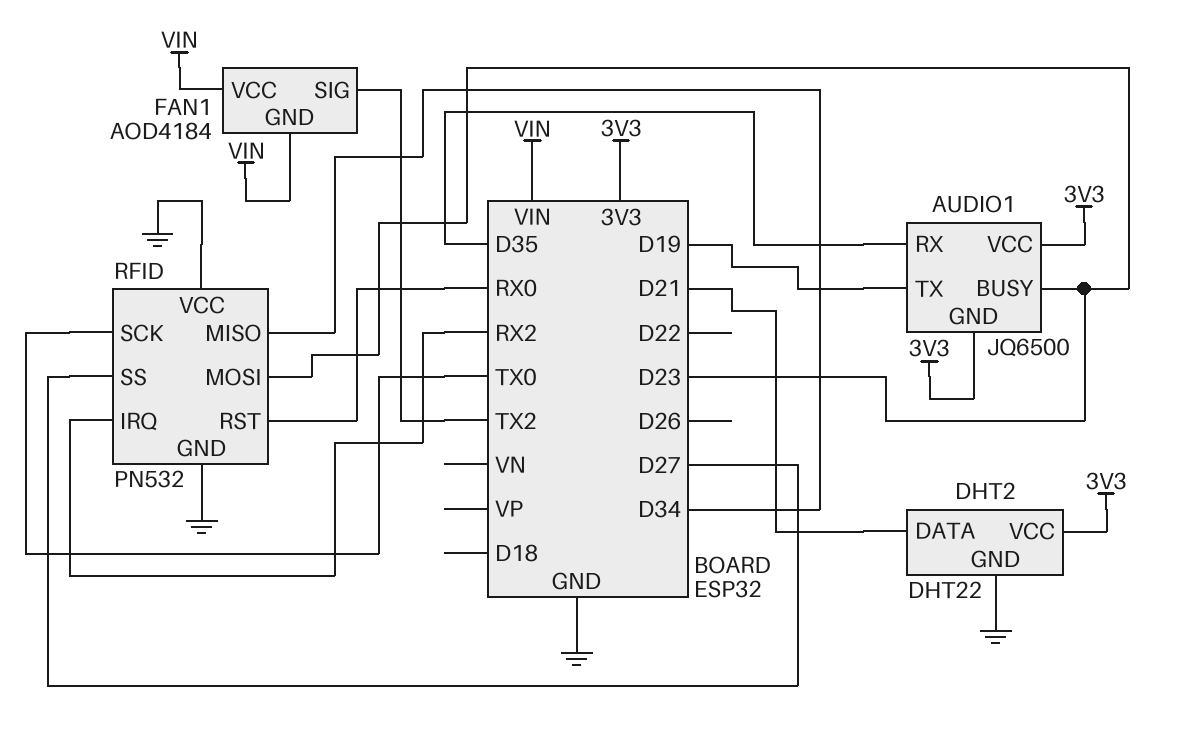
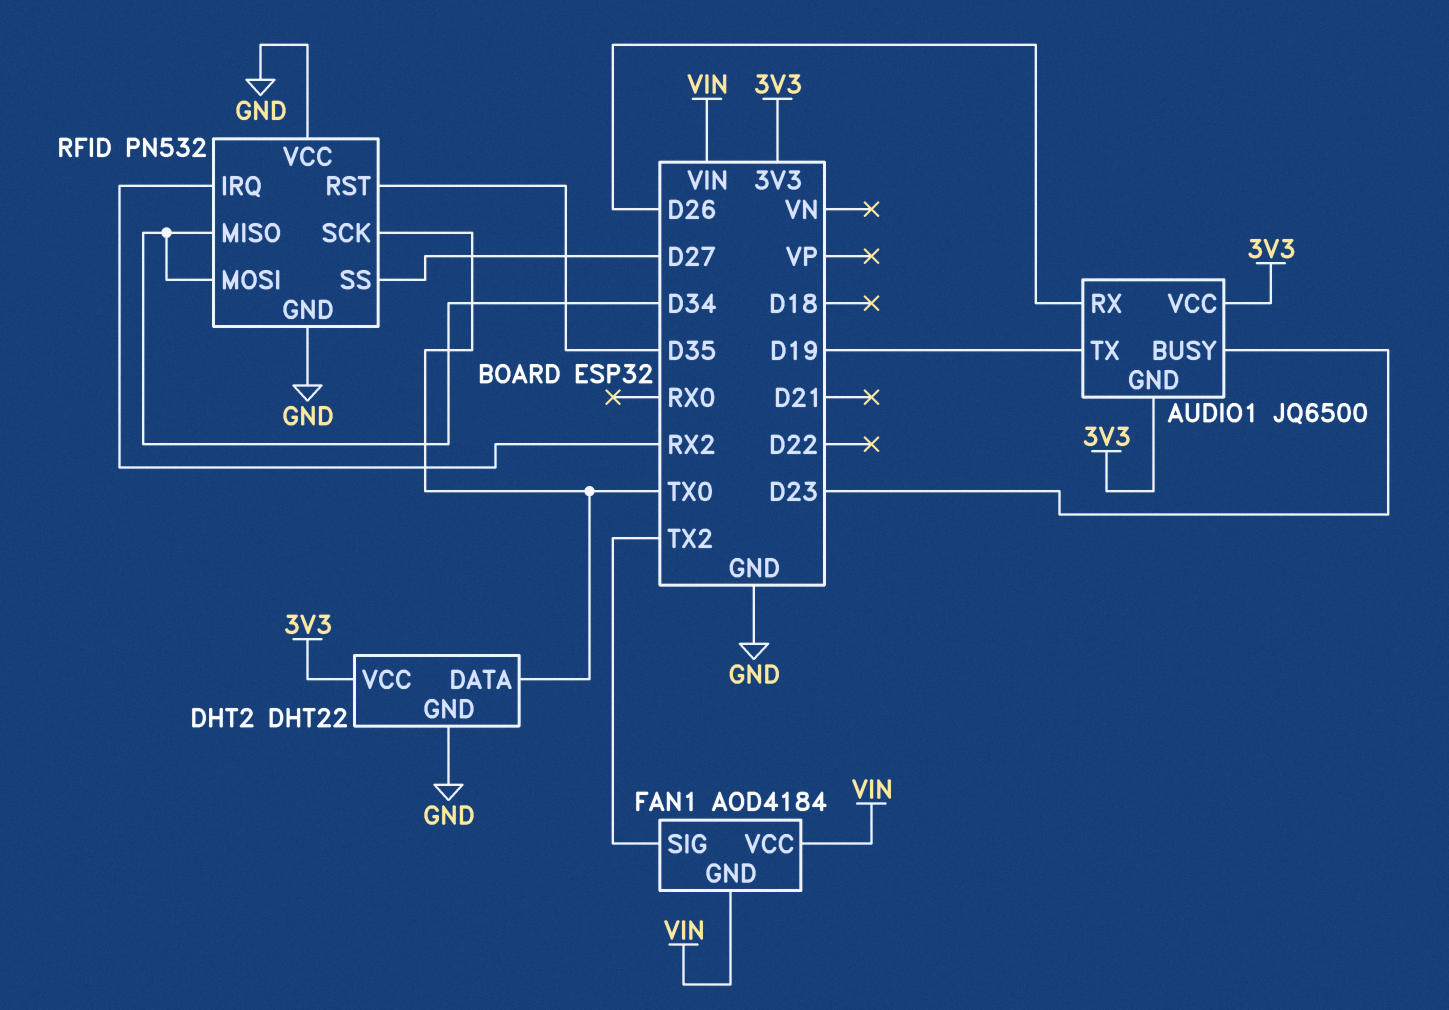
AUDIO1 pin RX: D35 -> D26
DHT2 pin DATA: D21 -> TX0
RFID pin MOSI: D23 -> D34
RFID pin RST: RX0 -> D35

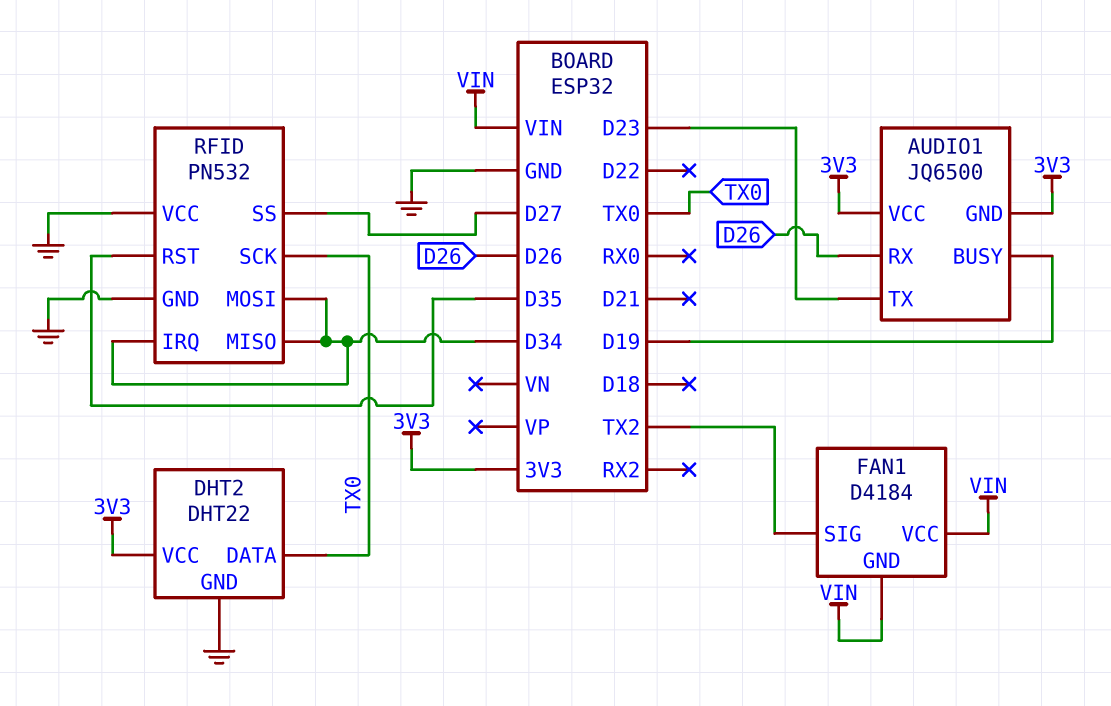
AUDIO1 pin BUSY: D23 -> D19
AUDIO1 pin TX: D19 -> D23
FAN1: AOD4184 -> D4184
RFID pin IRQ: RX2 -> D34

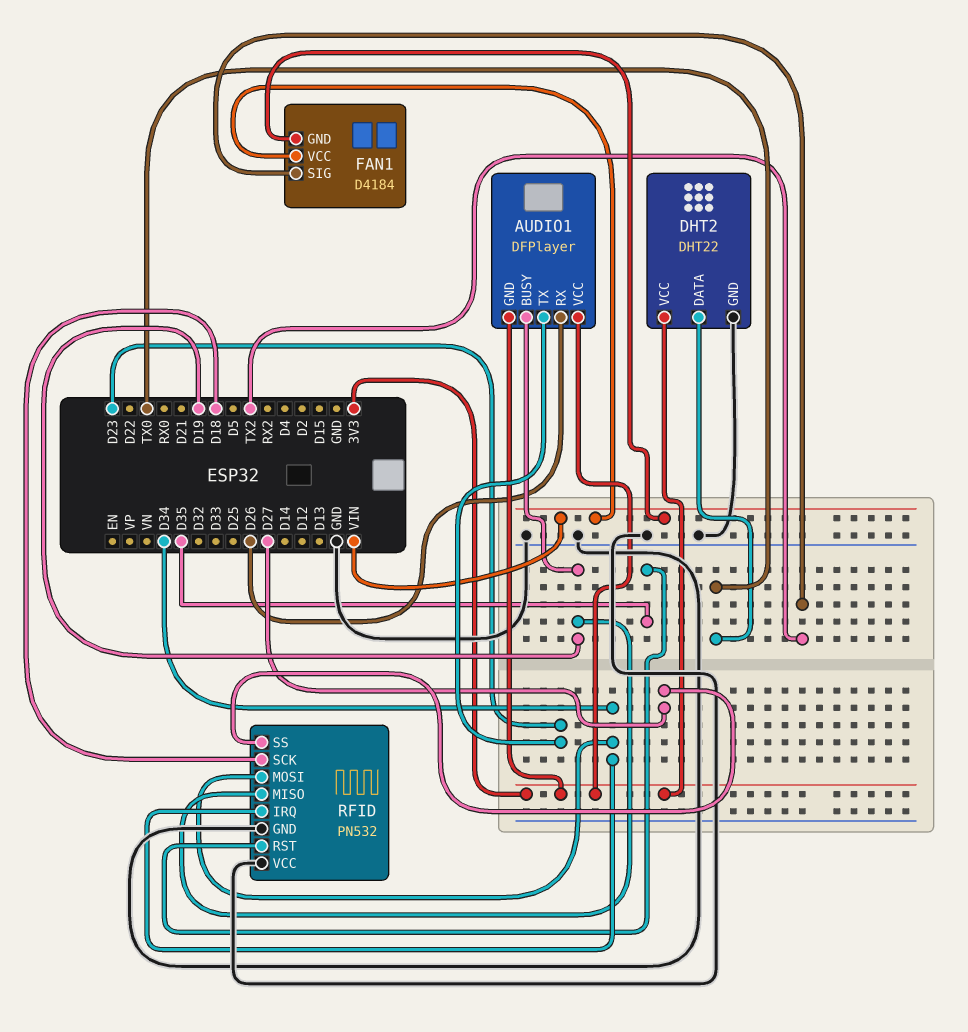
AUDIO1: JQ6500 -> DFPlayer
RFID pin MISO: D34 -> D19
RFID pin SCK: TX0 -> D18

